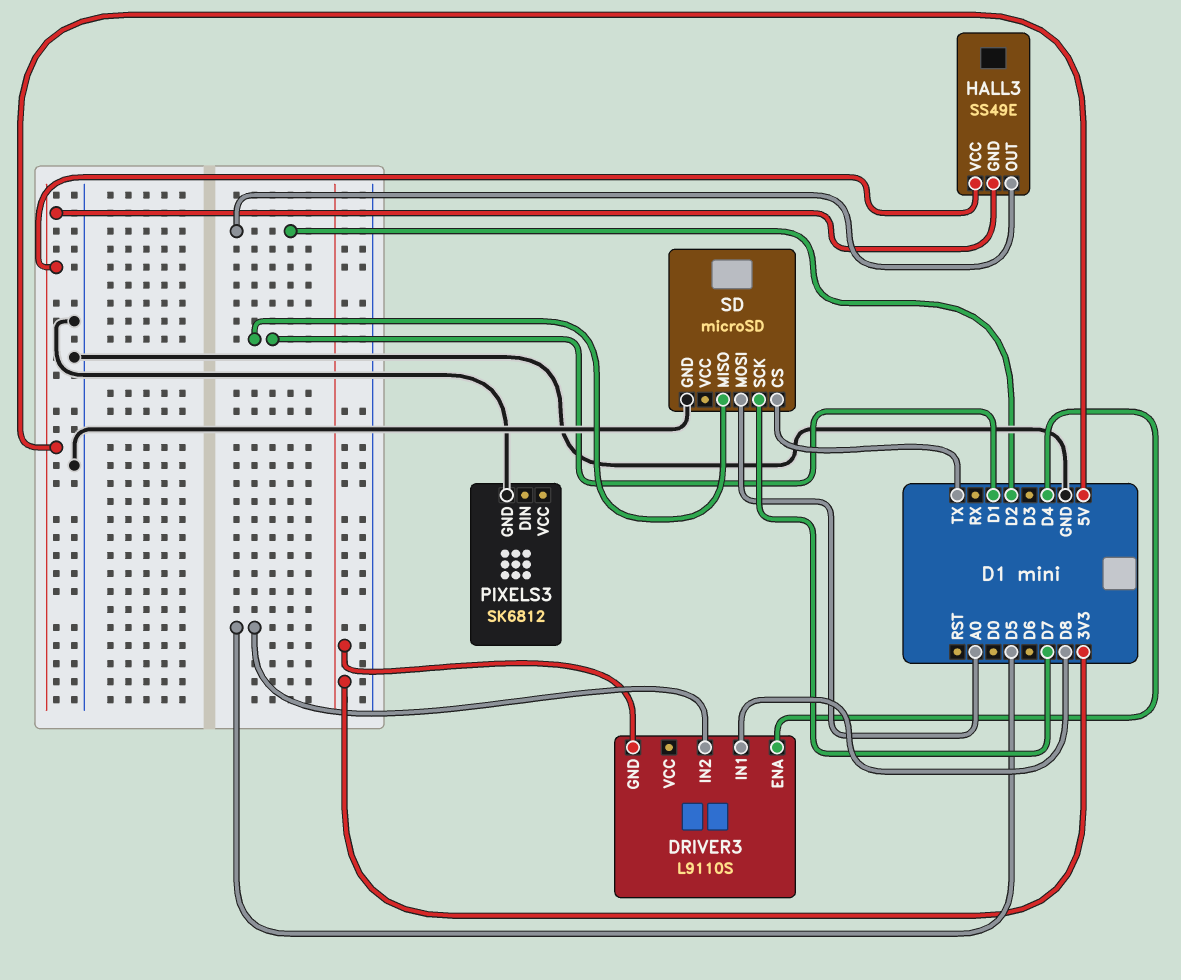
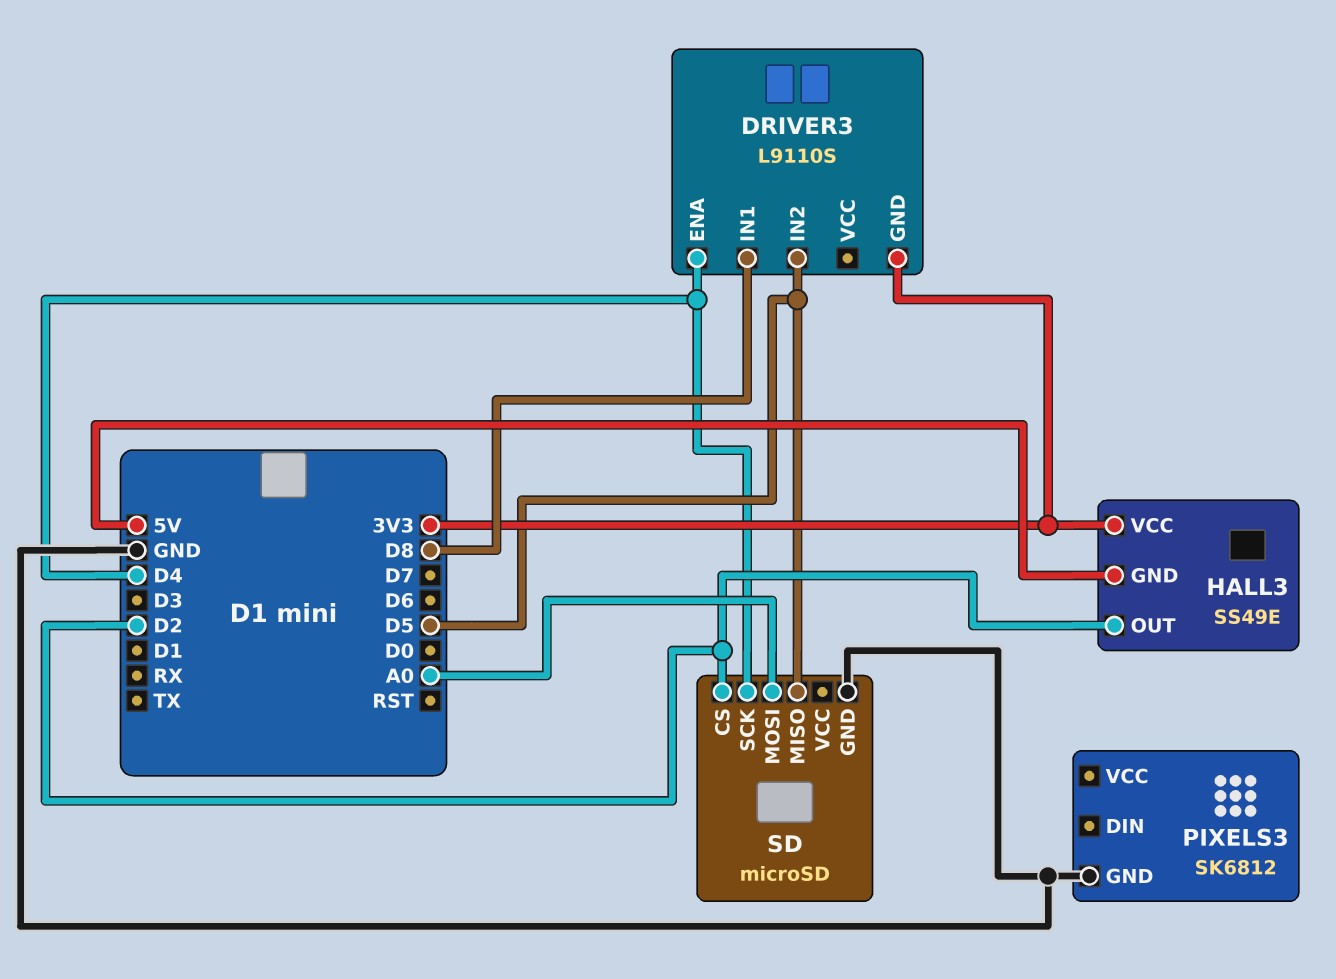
HALL3 pin VCC: 5V -> 3V3
SD pin CS: TX -> D2
SD pin MISO: D1 -> D5
SD pin SCK: D7 -> D4

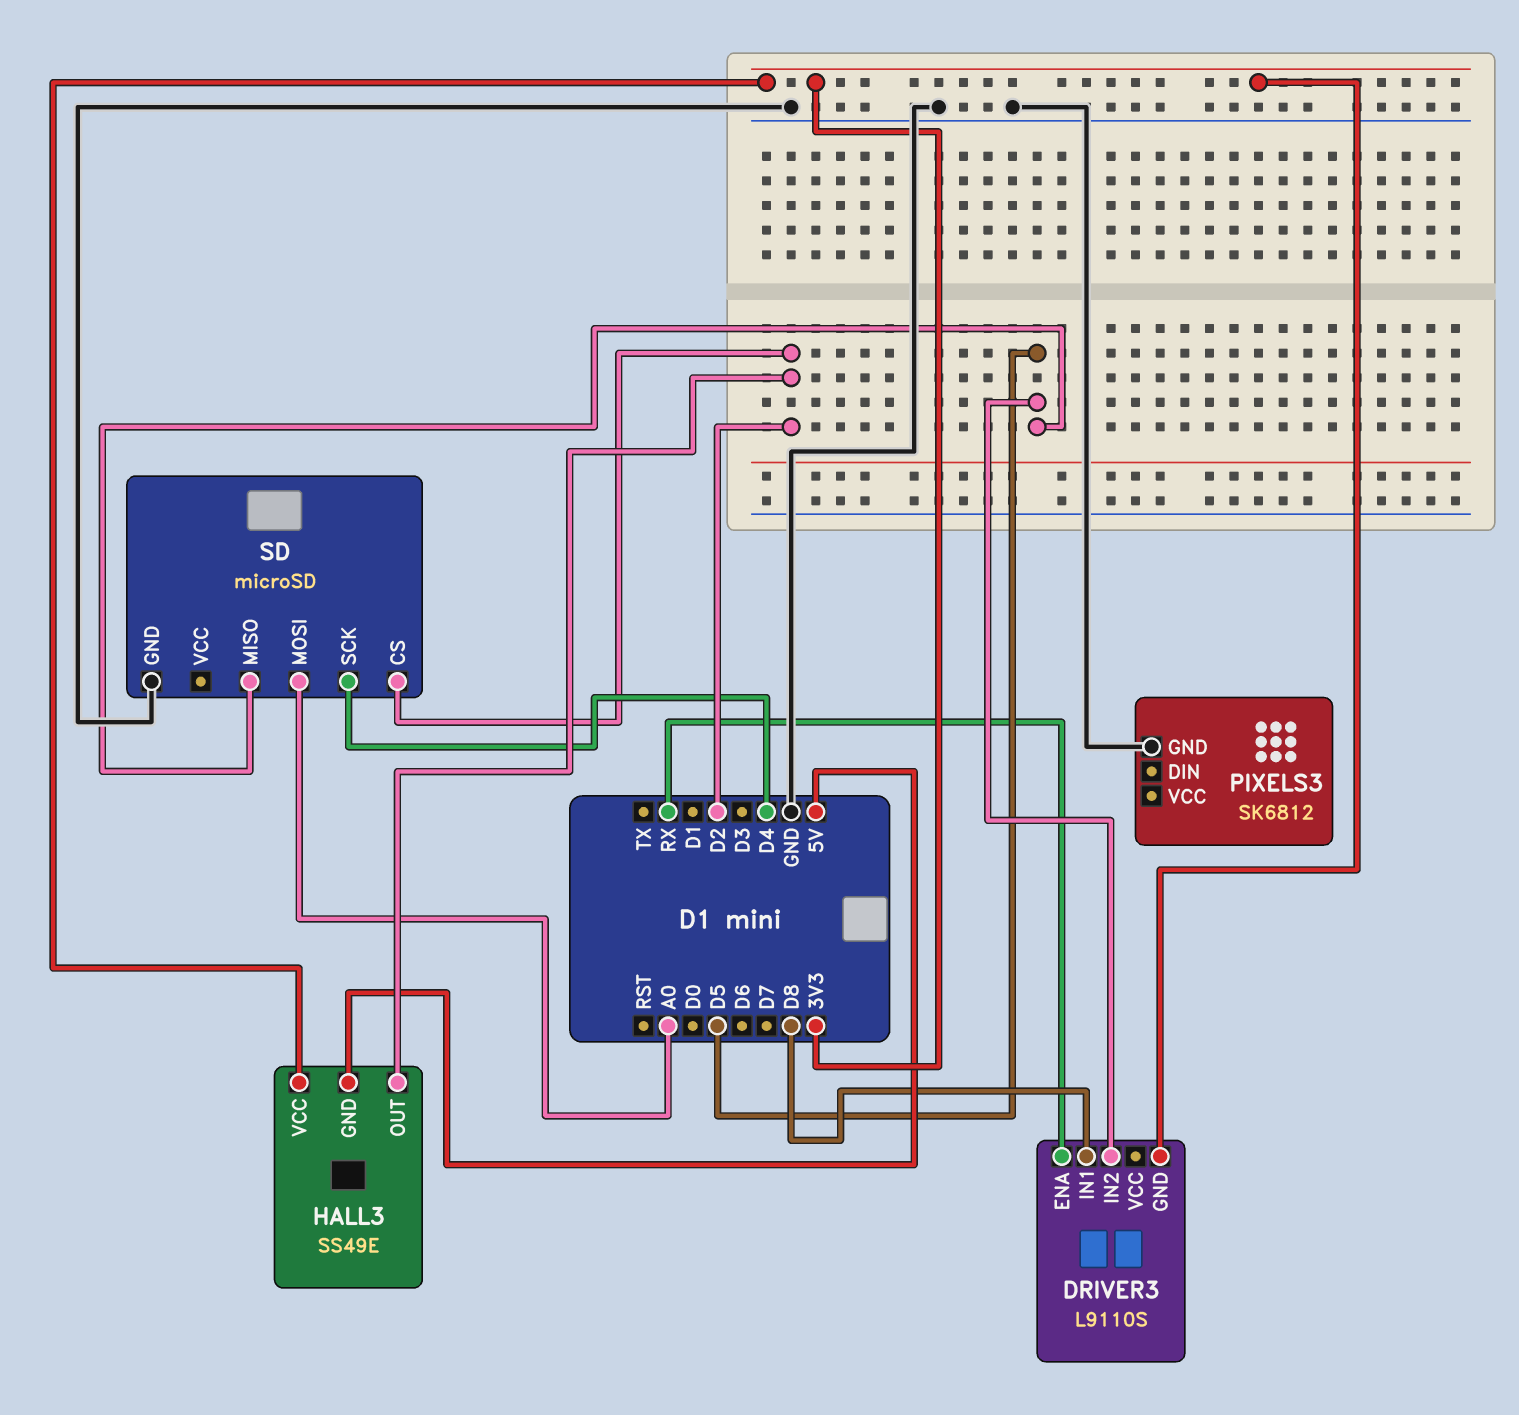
DRIVER3 pin ENA: D4 -> RX

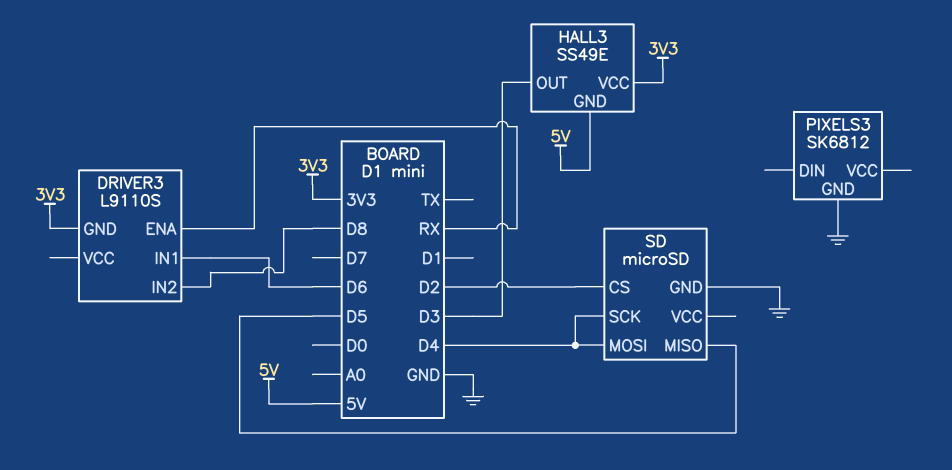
DRIVER3 pin IN1: D8 -> D6
DRIVER3 pin IN2: D5 -> D8
HALL3 pin OUT: D2 -> D3
SD pin MOSI: A0 -> D4

